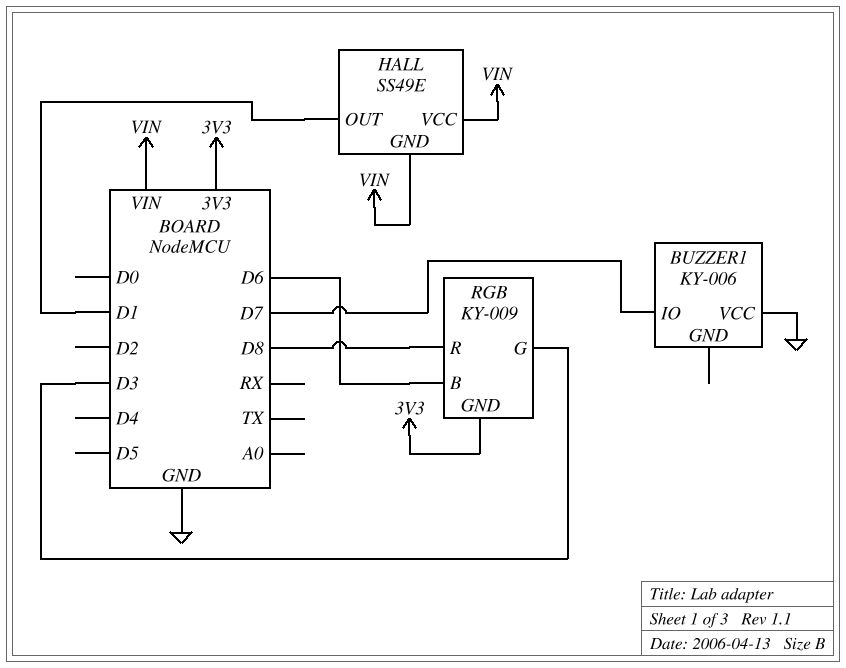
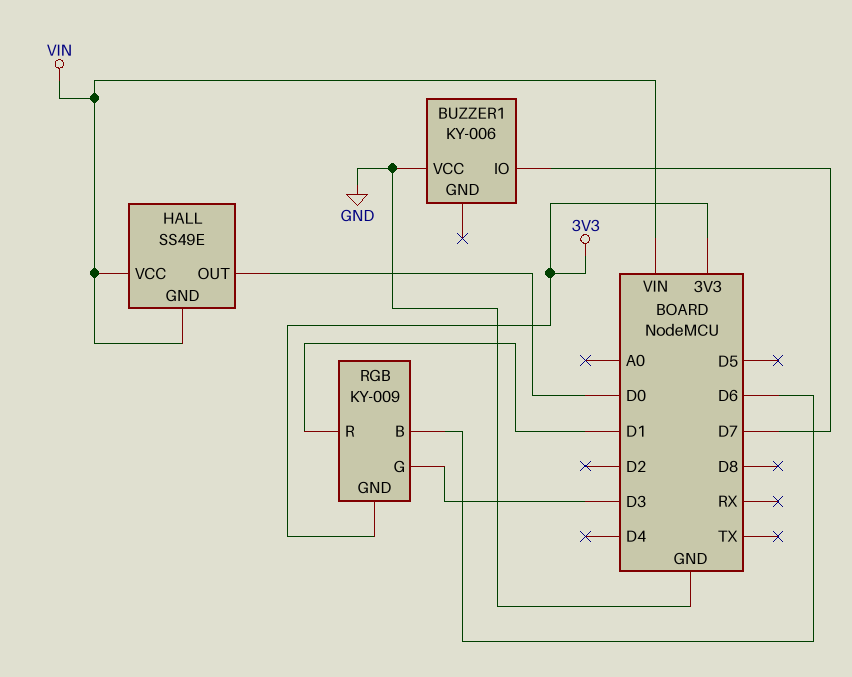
HALL pin OUT: D1 -> D0
RGB pin R: D8 -> D1

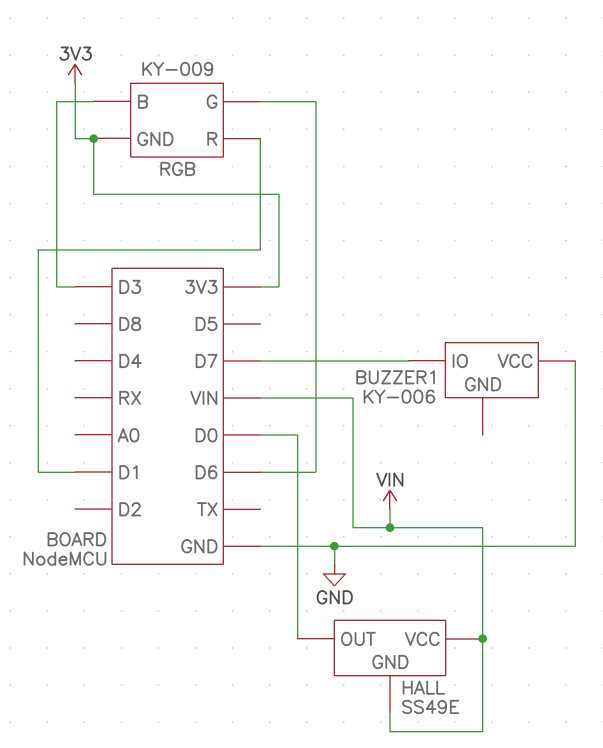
RGB pin B: D6 -> D3
RGB pin G: D3 -> D6

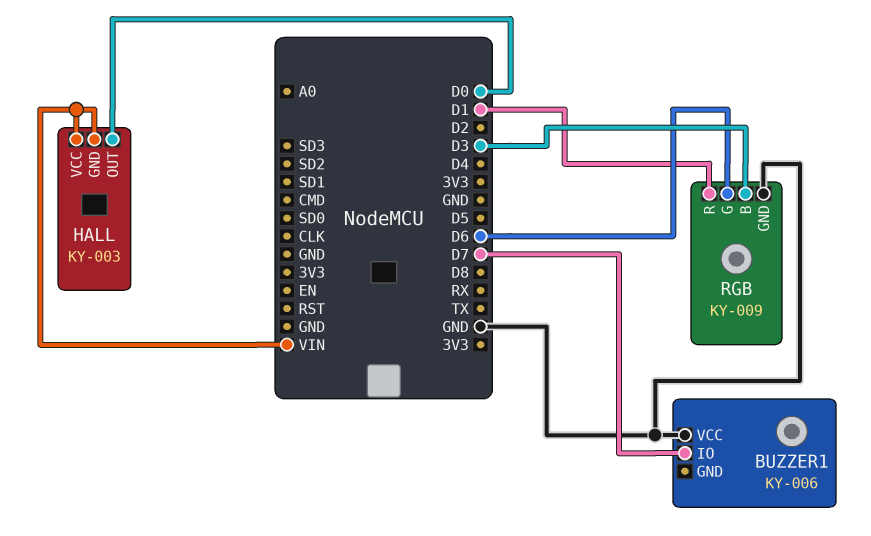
HALL: SS49E -> KY-003
RGB pin GND: 3V3 -> GND

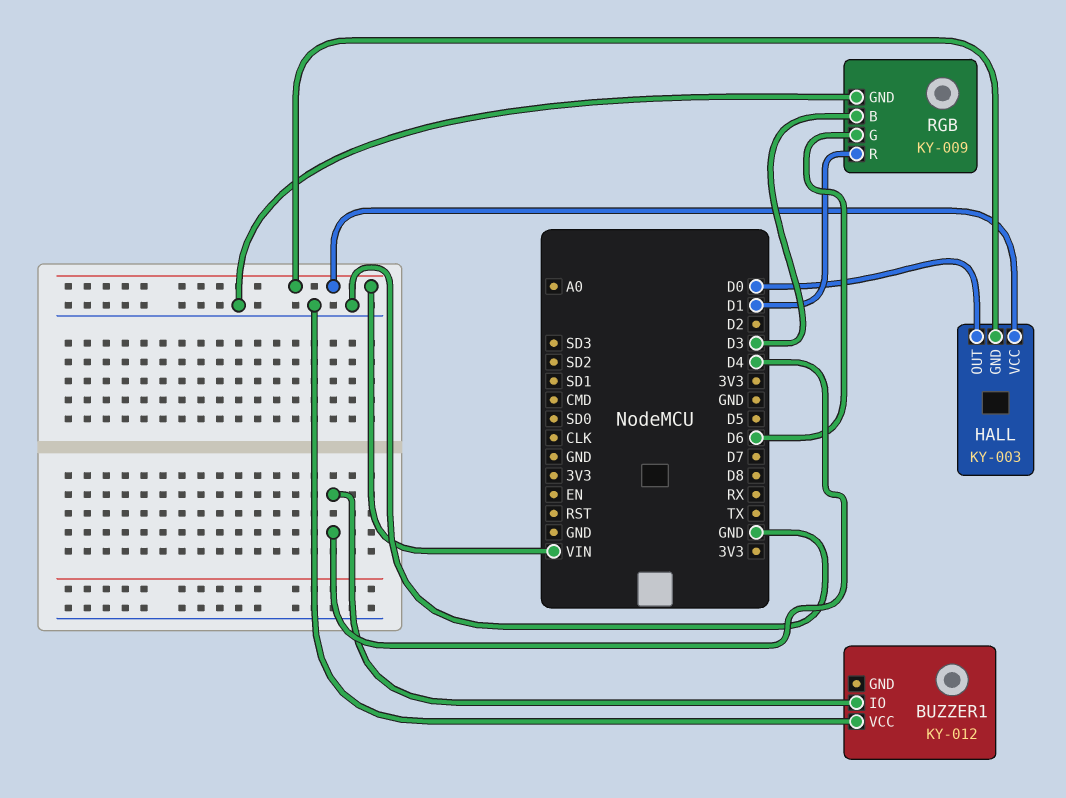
BUZZER1: KY-006 -> KY-012
BUZZER1 pin IO: D7 -> D4

